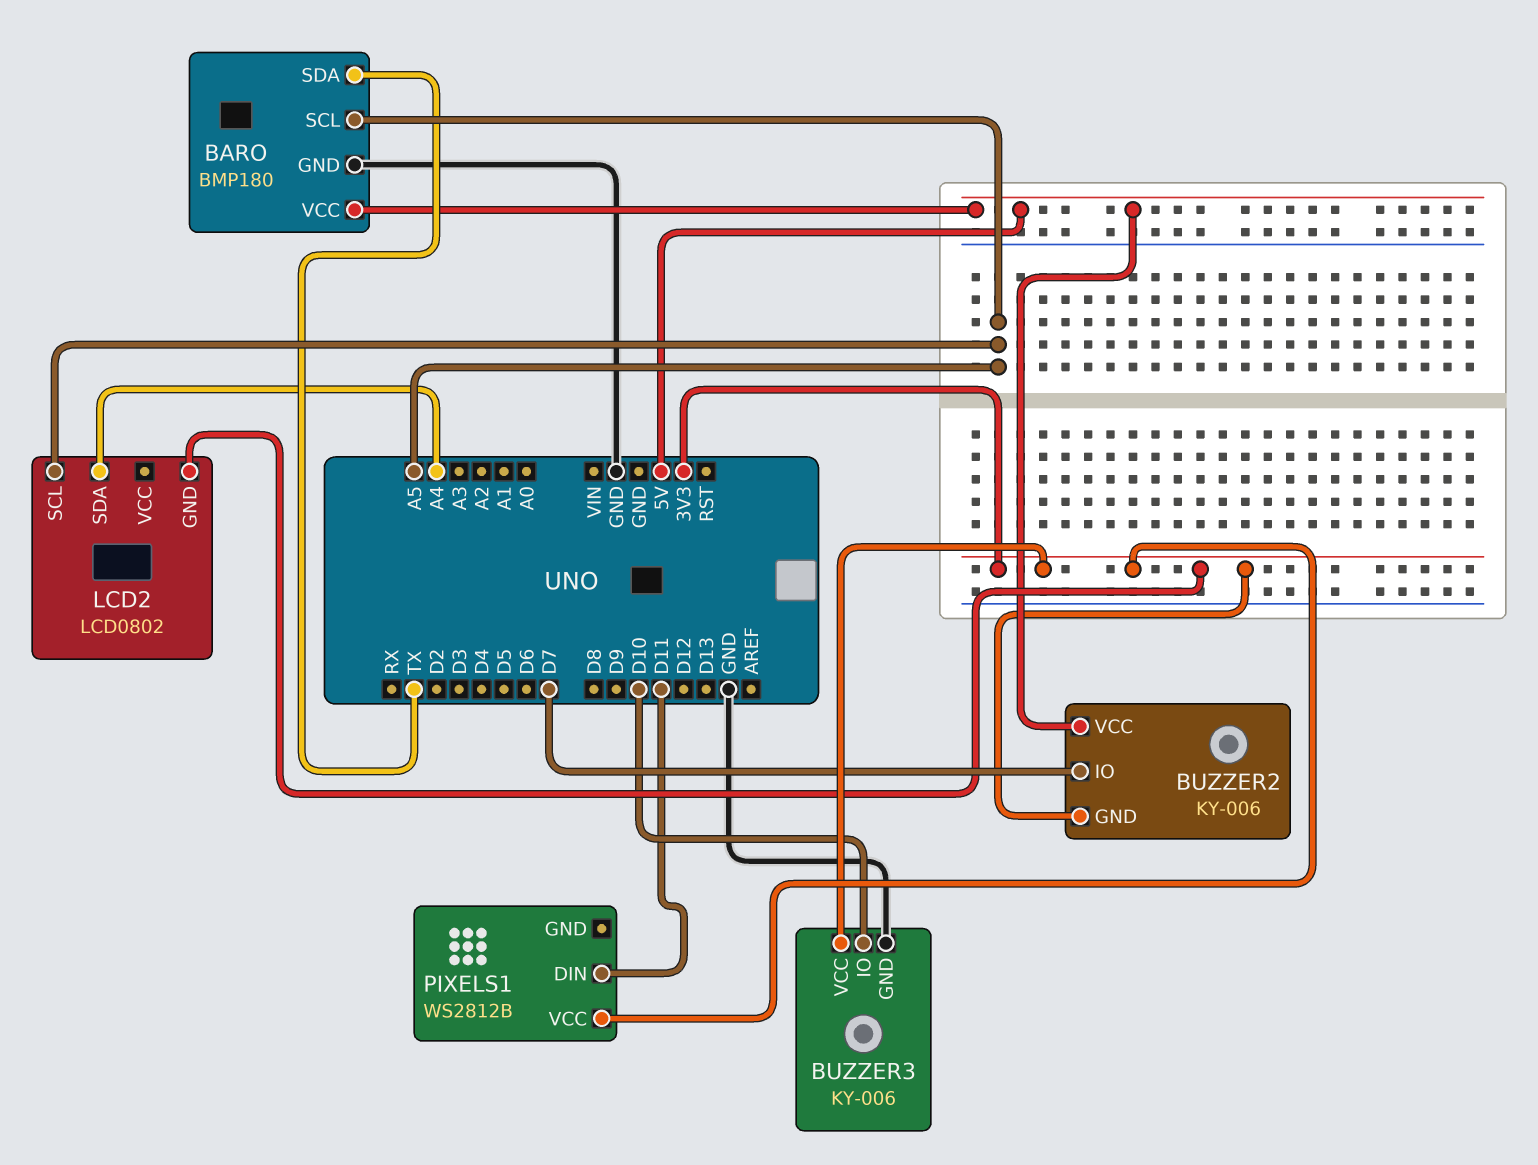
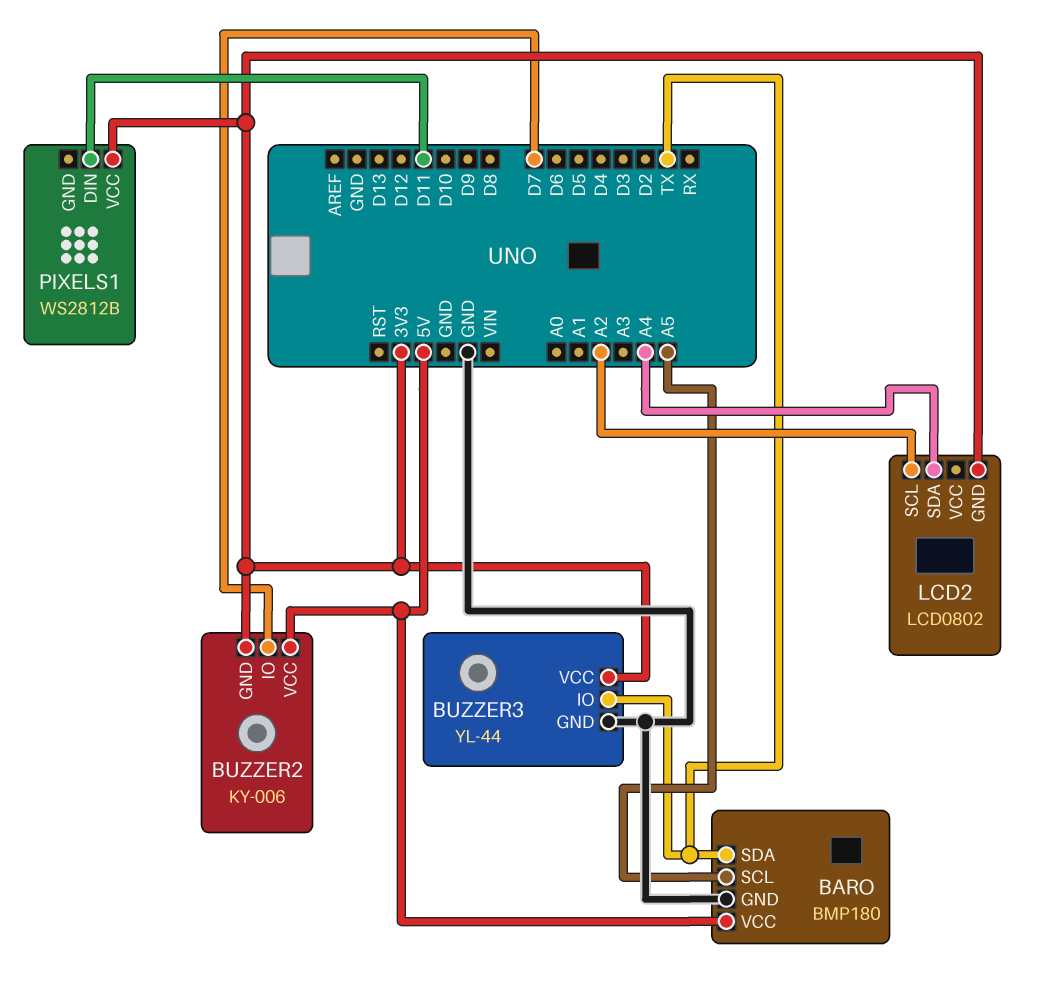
BUZZER3: KY-006 -> YL-44
BUZZER3 pin IO: D10 -> TX
LCD2 pin SCL: A5 -> A2

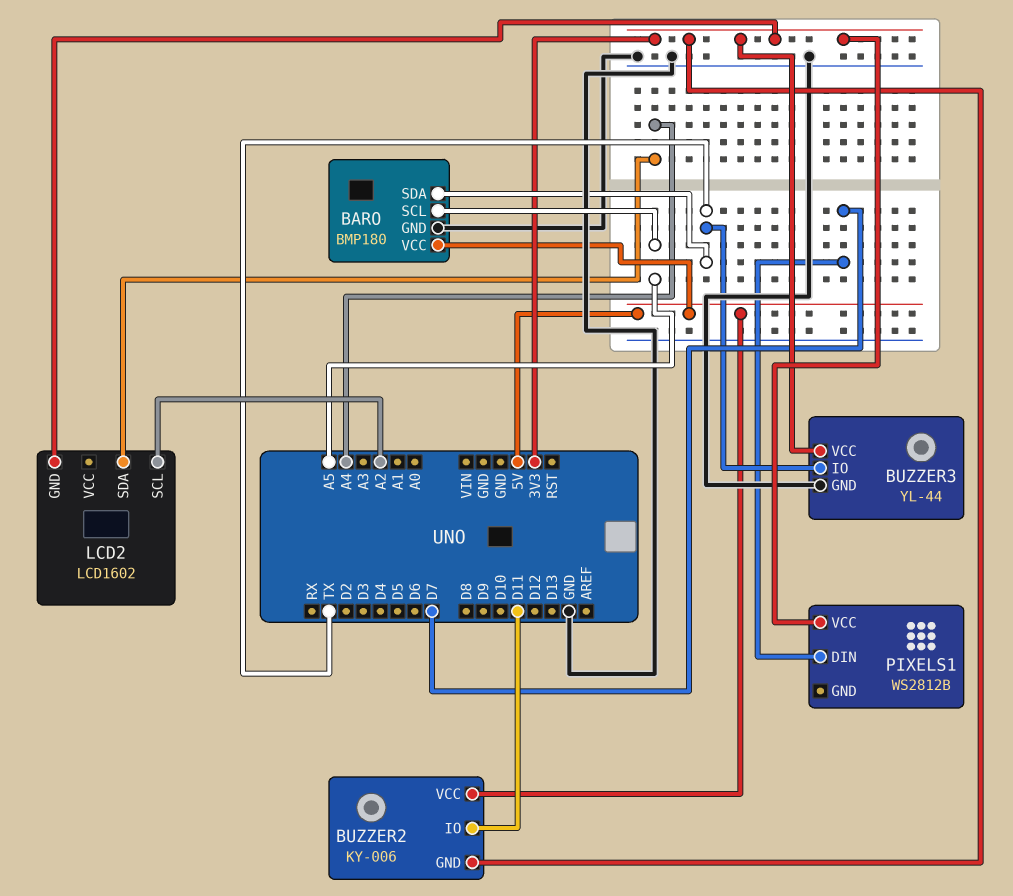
BUZZER2 pin IO: D7 -> D11
LCD2: LCD0802 -> LCD1602
PIXELS1 pin DIN: D11 -> D7

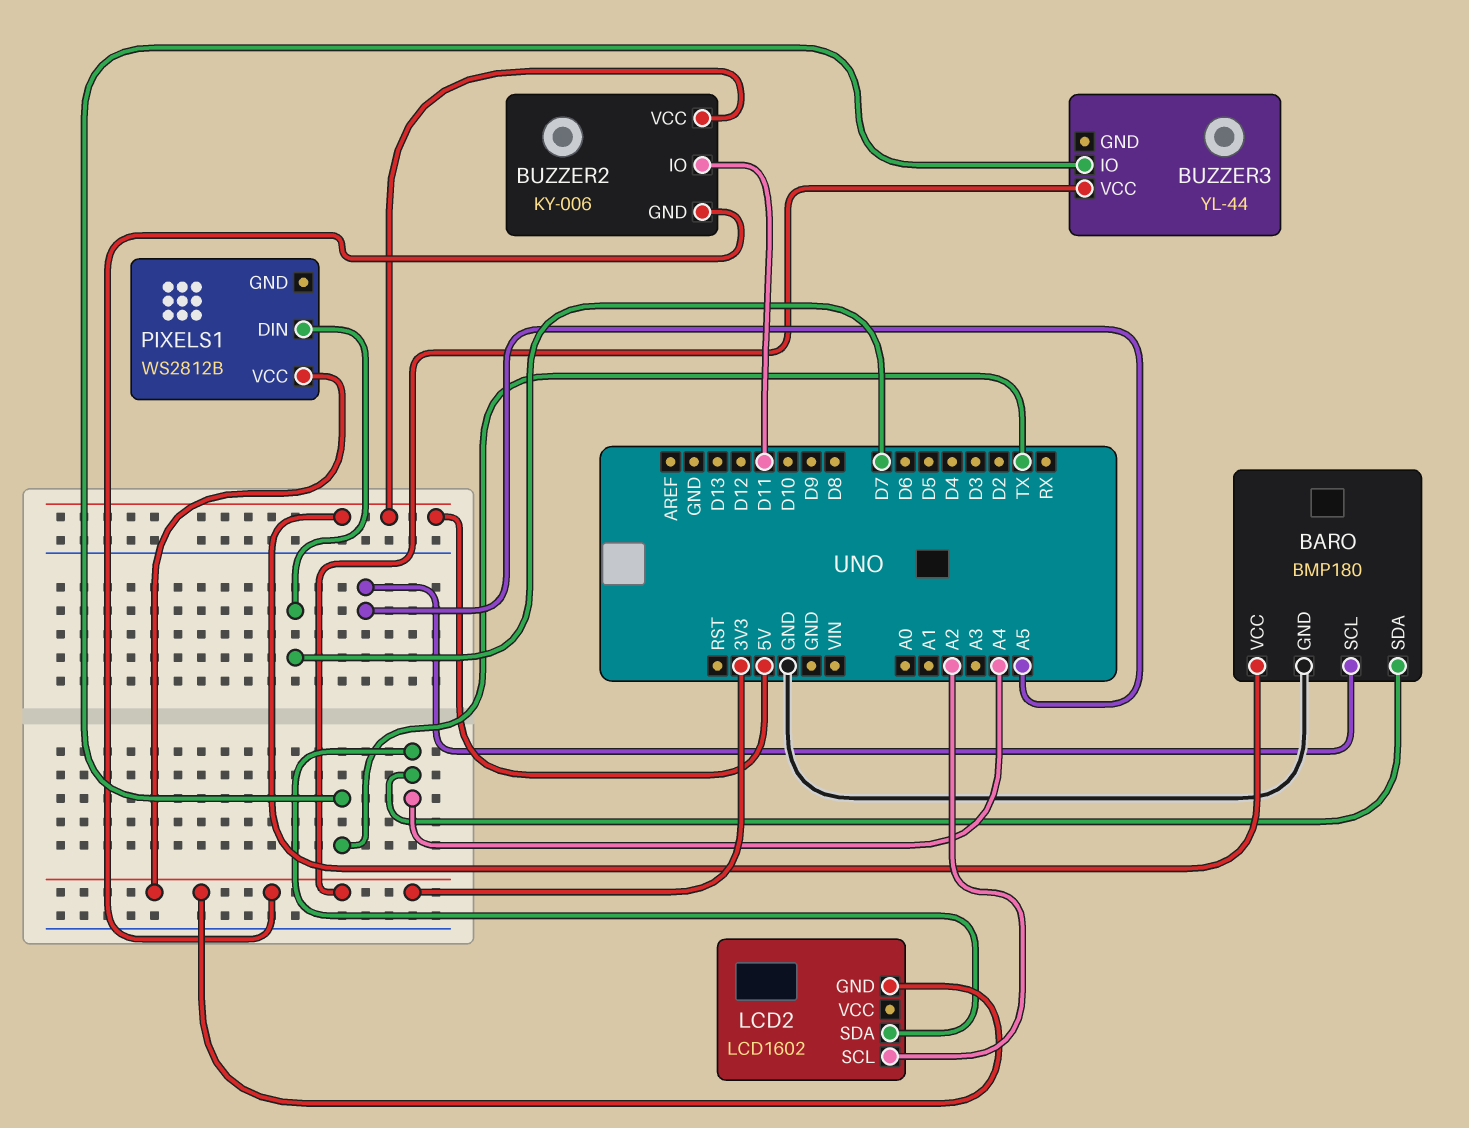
BARO pin SDA: TX -> A4
BUZZER3 pin GND: GND -> none

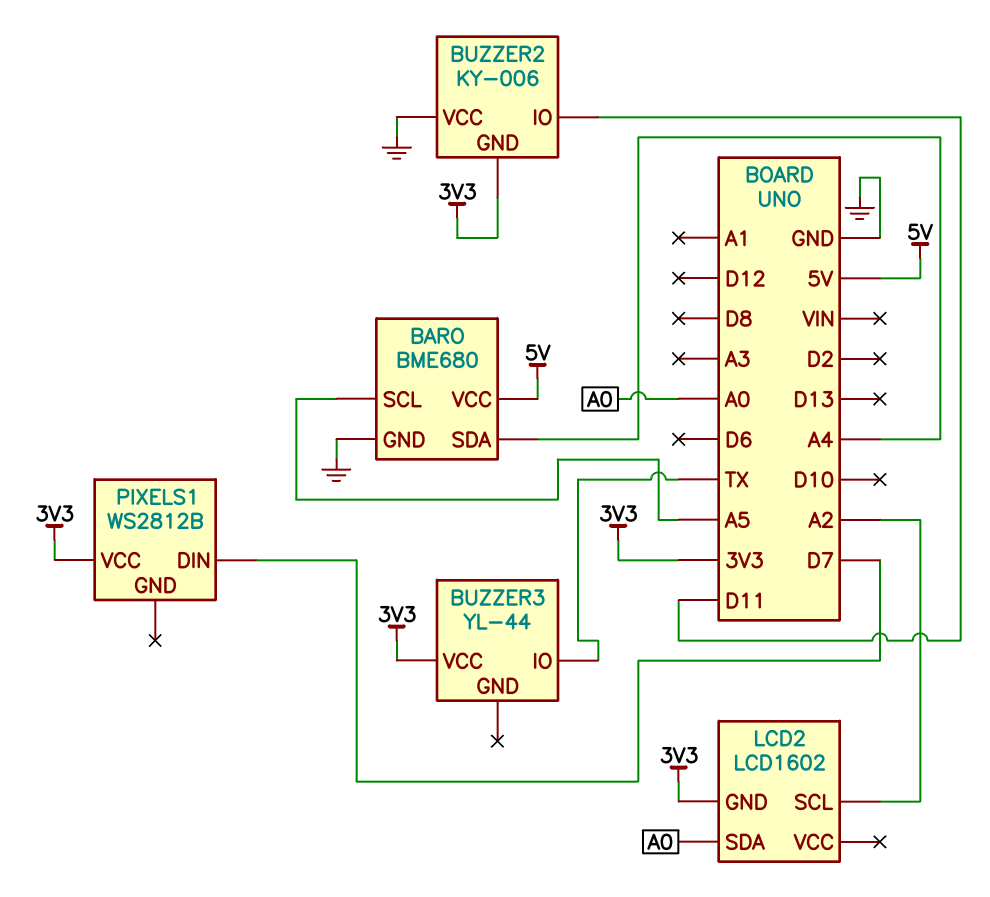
BARO: BMP180 -> BME680
BUZZER2 pin VCC: 5V -> GND
LCD2 pin SDA: A4 -> A0

